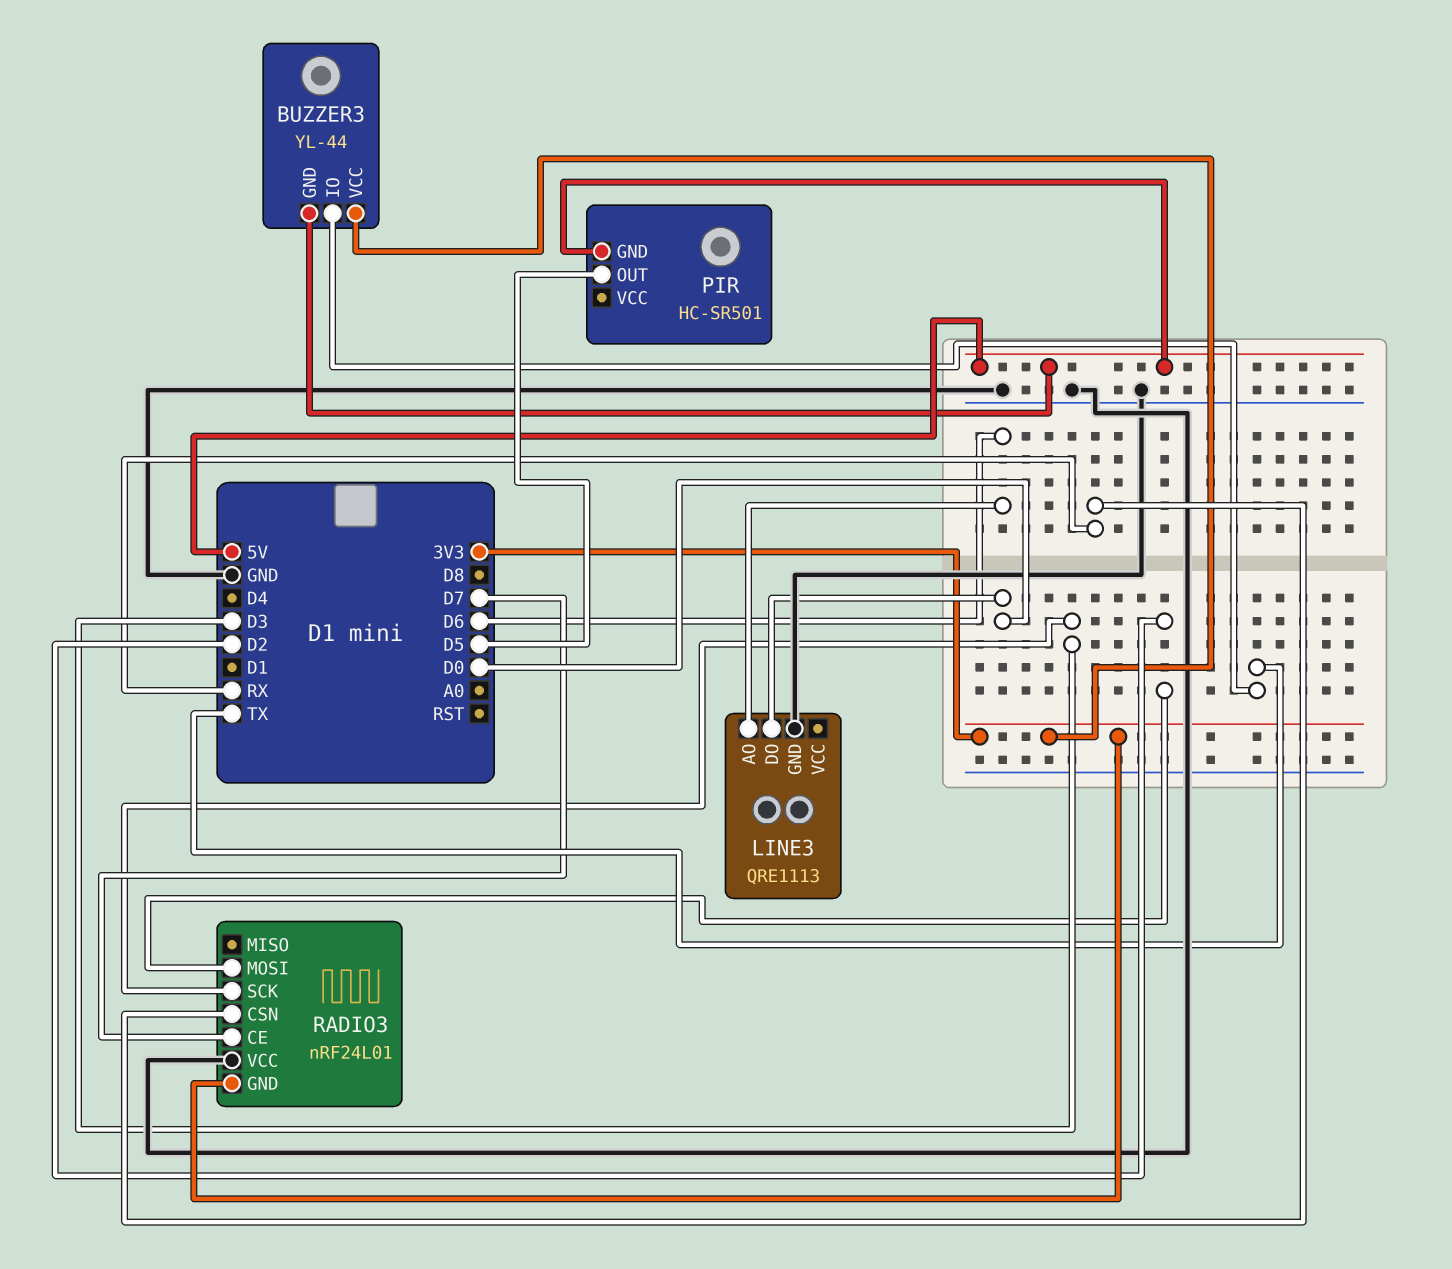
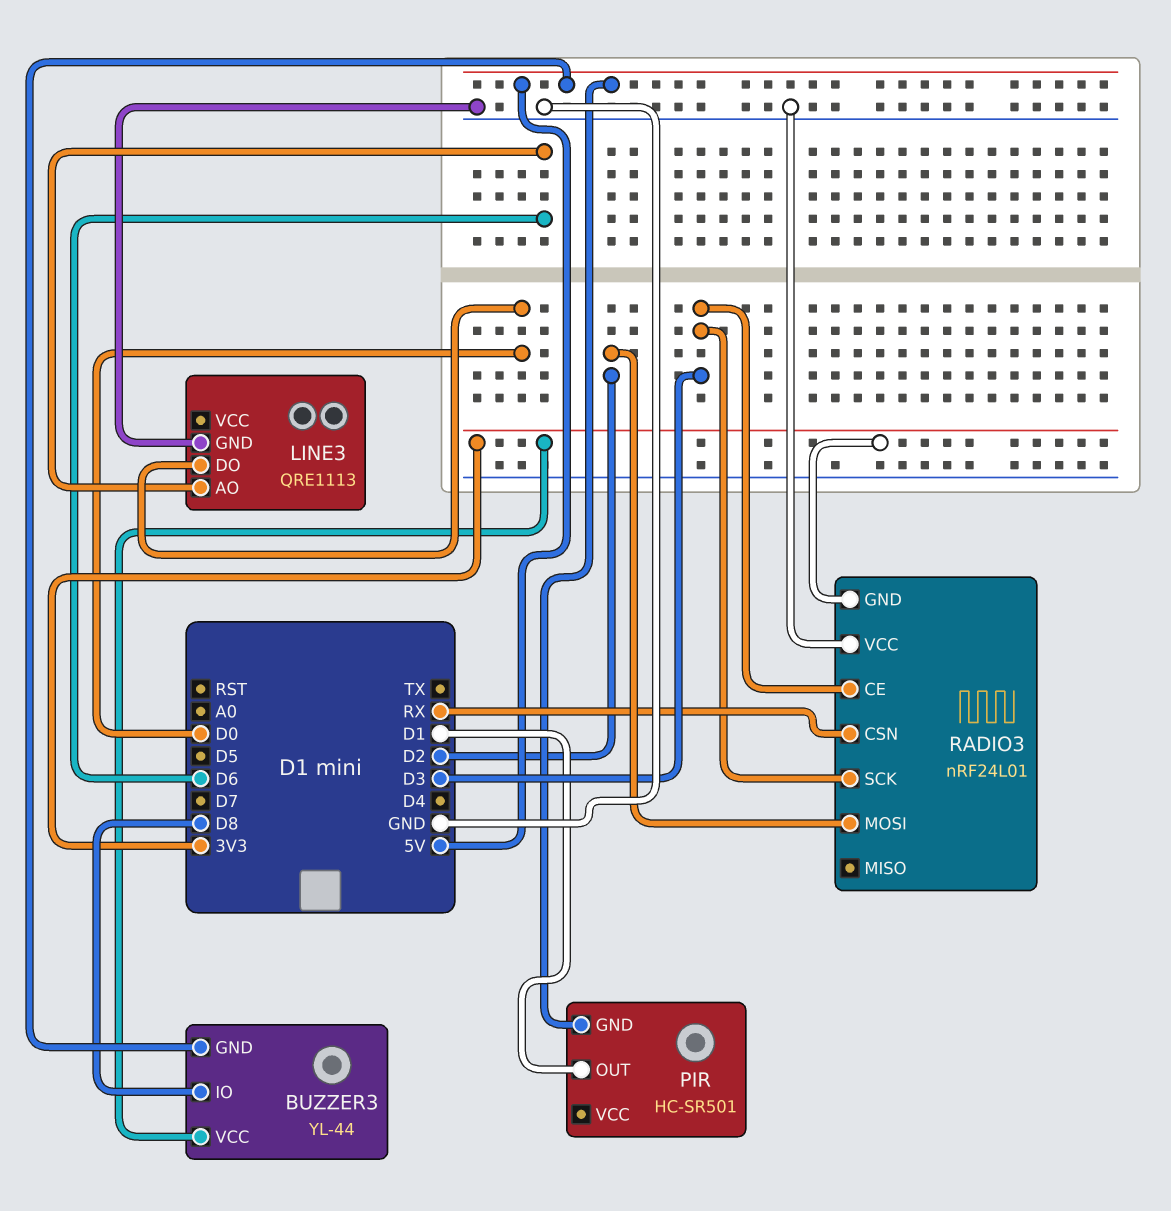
BUZZER3 pin IO: TX -> D8
PIR pin OUT: D5 -> D1
RADIO3 pin CE: D7 -> D3

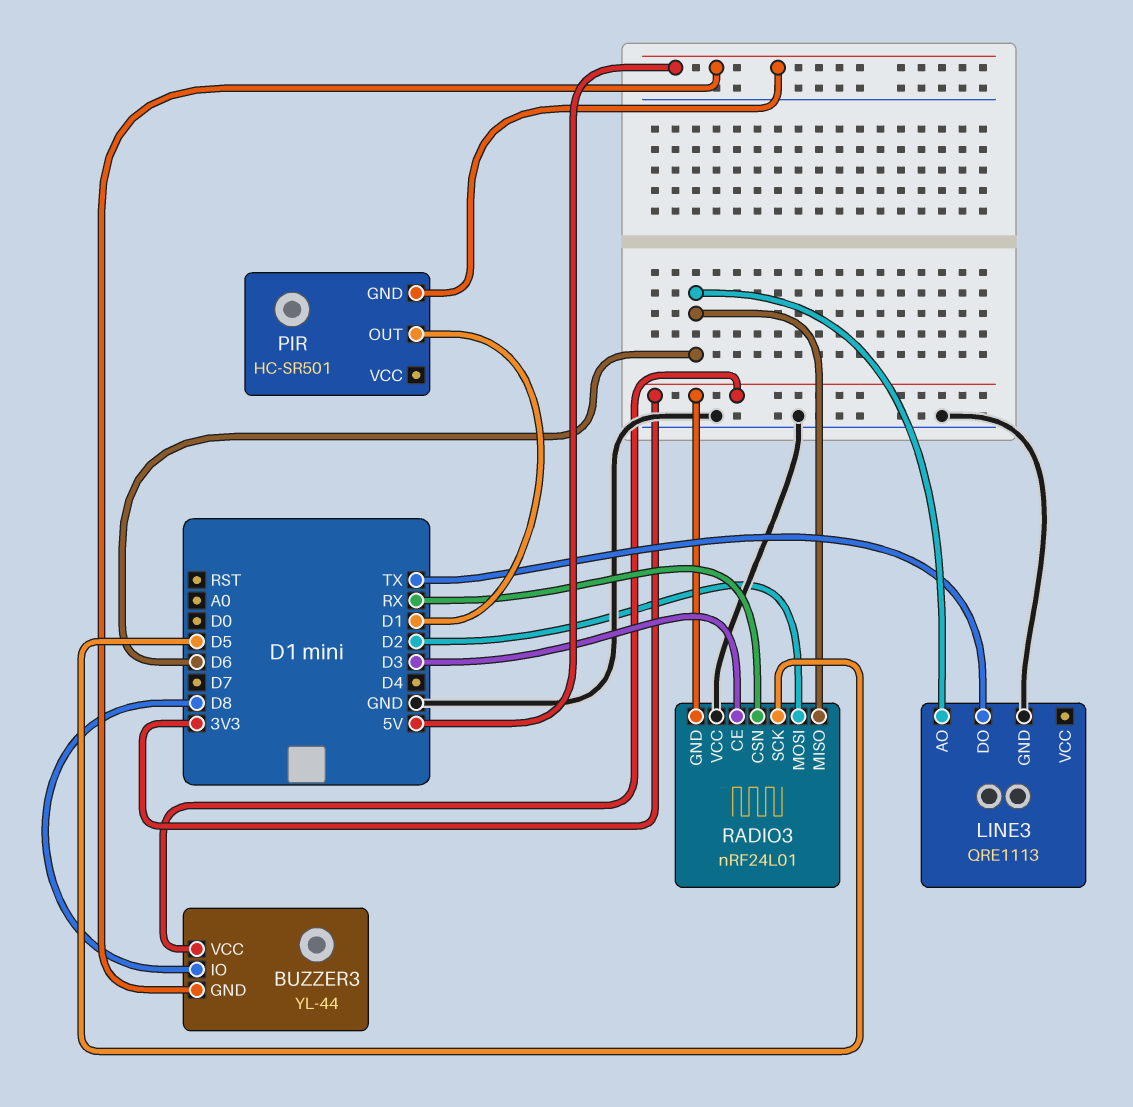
LINE3 pin DO: D0 -> TX
RADIO3 pin MISO: none -> D6
RADIO3 pin SCK: D3 -> D5

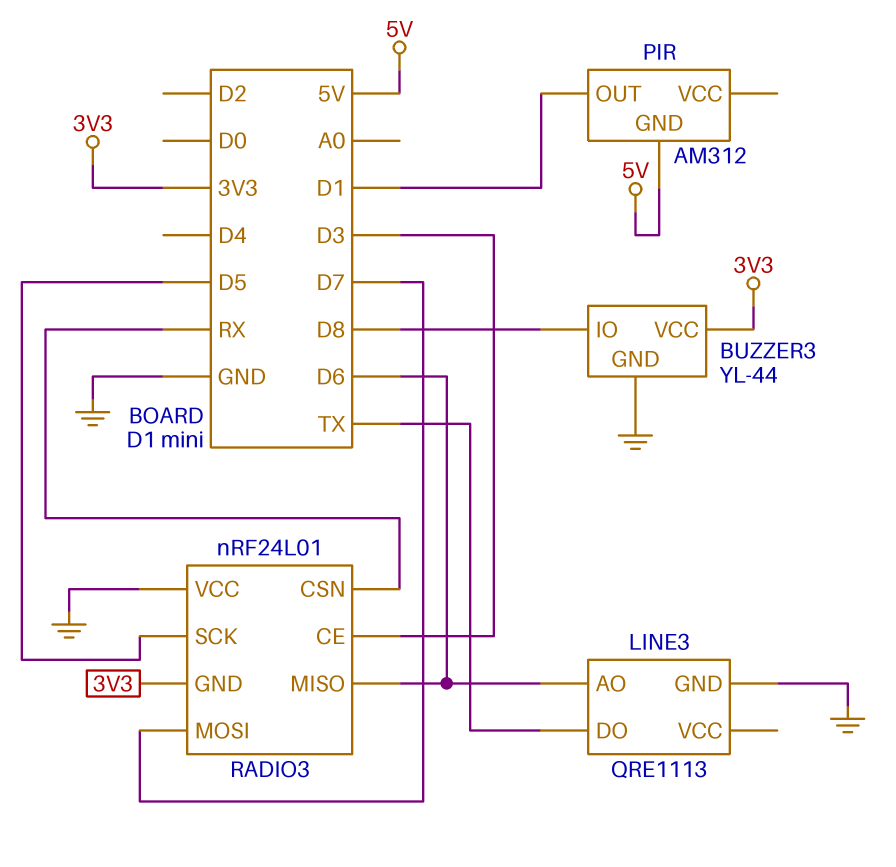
BUZZER3 pin GND: 5V -> GND
PIR: HC-SR501 -> AM312
RADIO3 pin MOSI: D2 -> D7

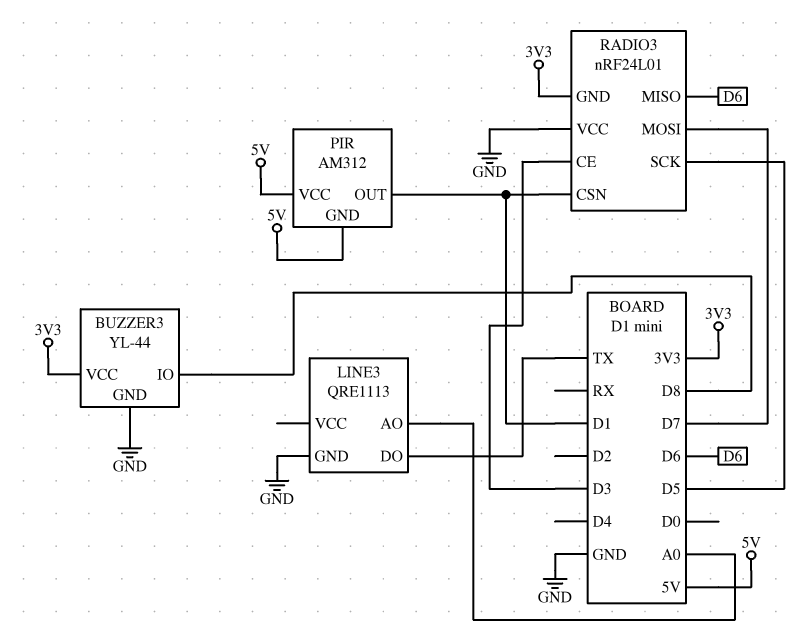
LINE3 pin AO: D6 -> A0
PIR pin VCC: none -> 5V
RADIO3 pin CSN: RX -> D1

